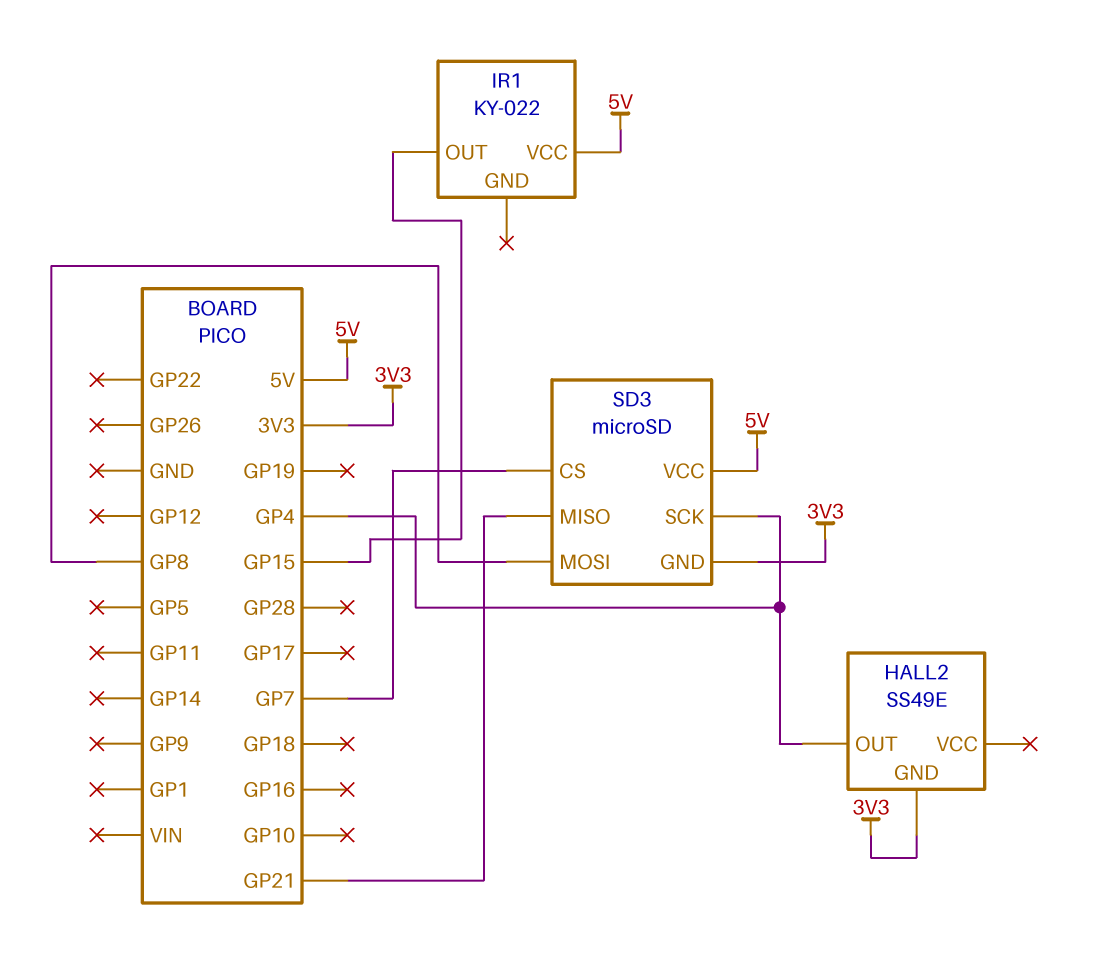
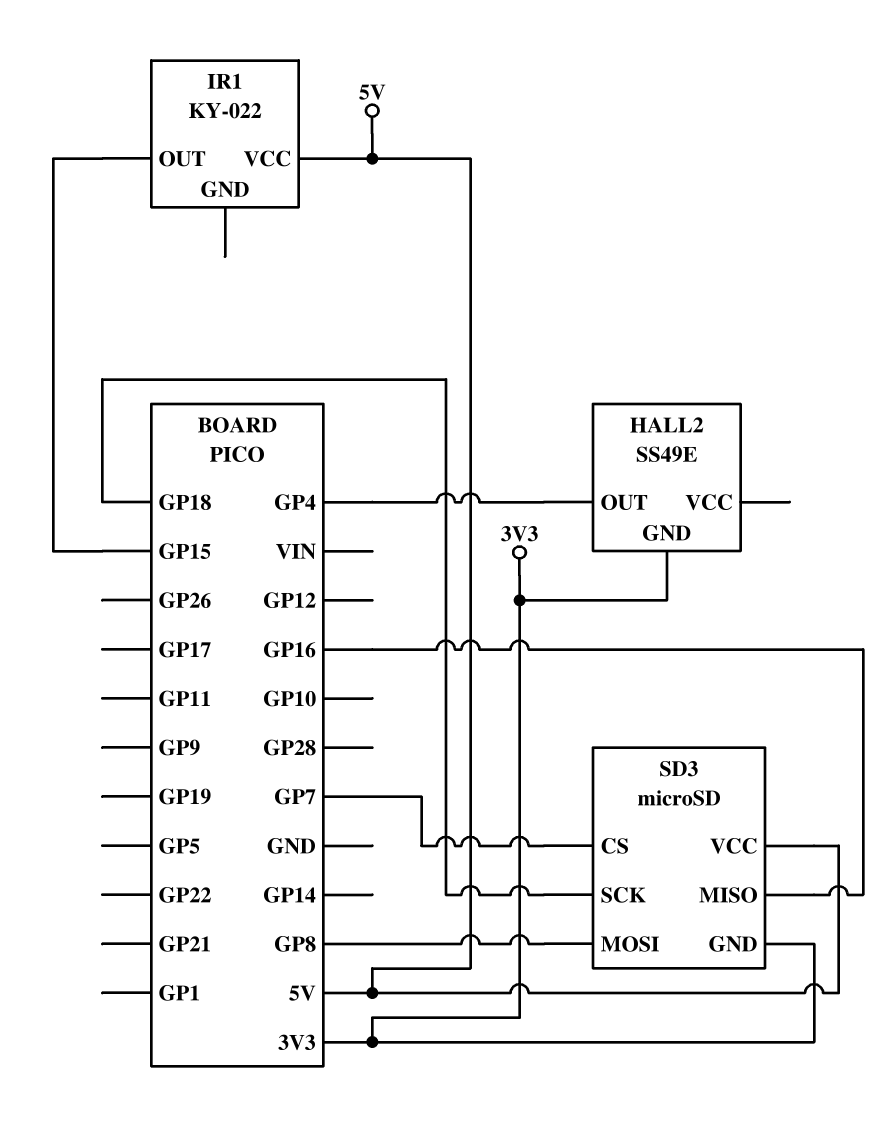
SD3 pin MISO: GP21 -> GP16
SD3 pin SCK: GP4 -> GP18

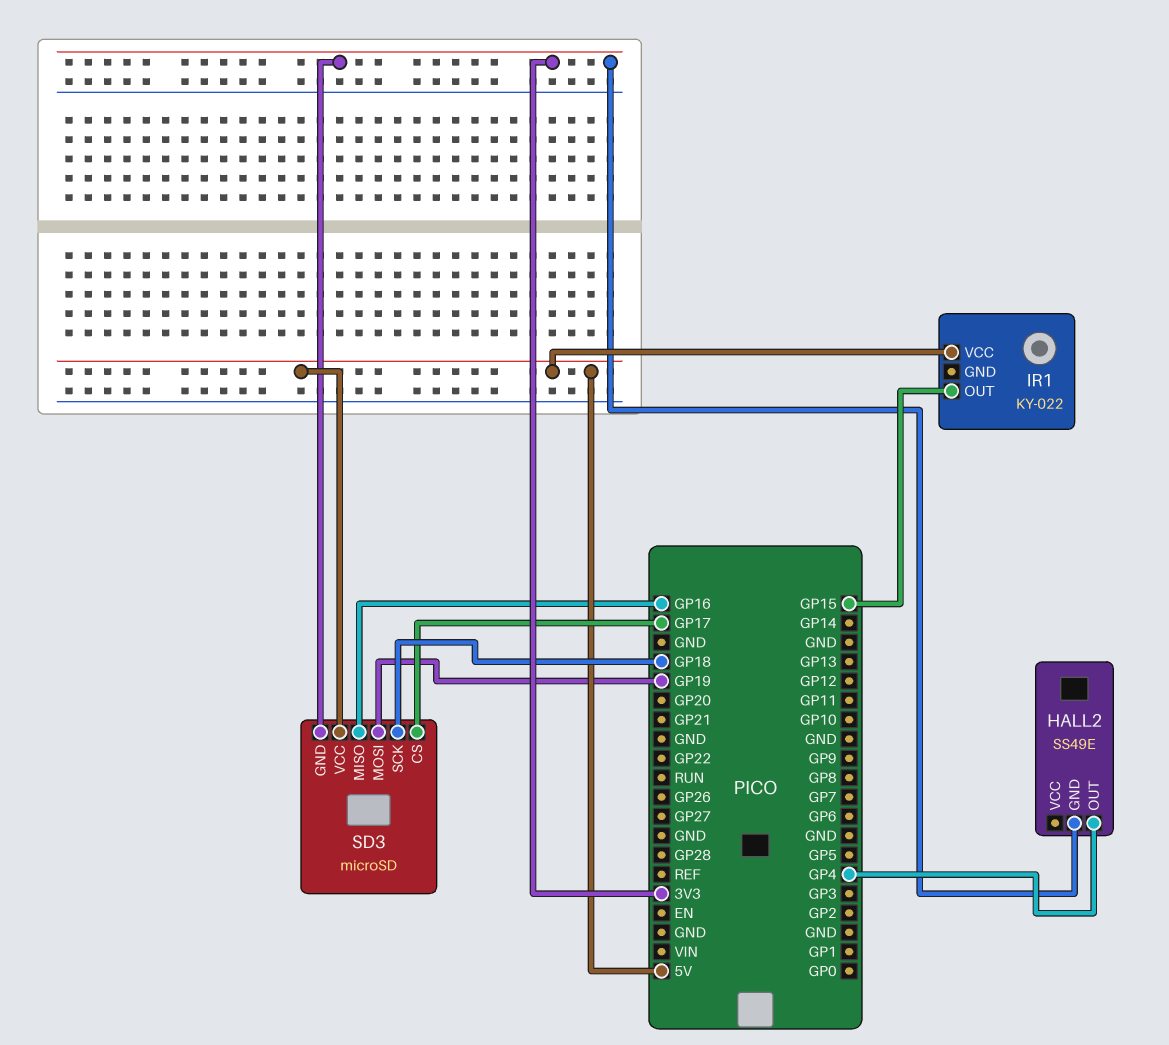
SD3 pin CS: GP7 -> GP17
SD3 pin MOSI: GP8 -> GP19

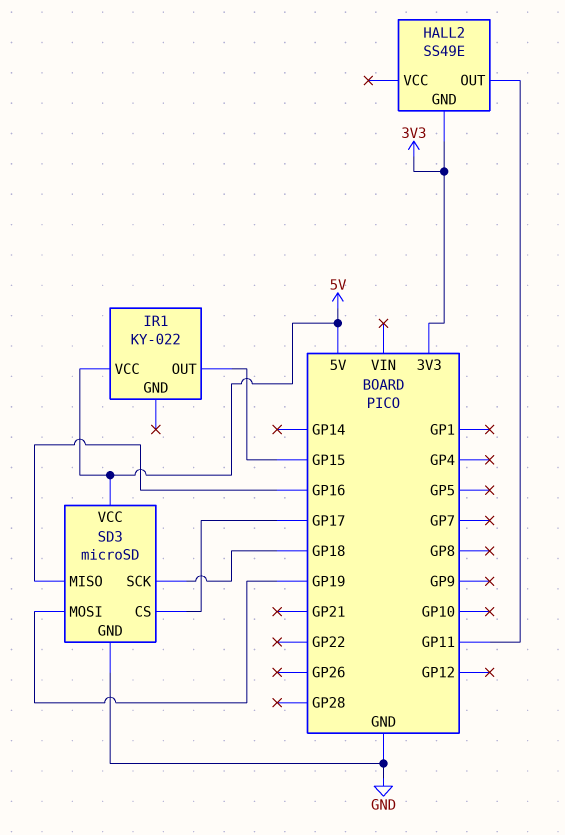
HALL2 pin OUT: GP4 -> GP11
SD3 pin GND: 3V3 -> GND

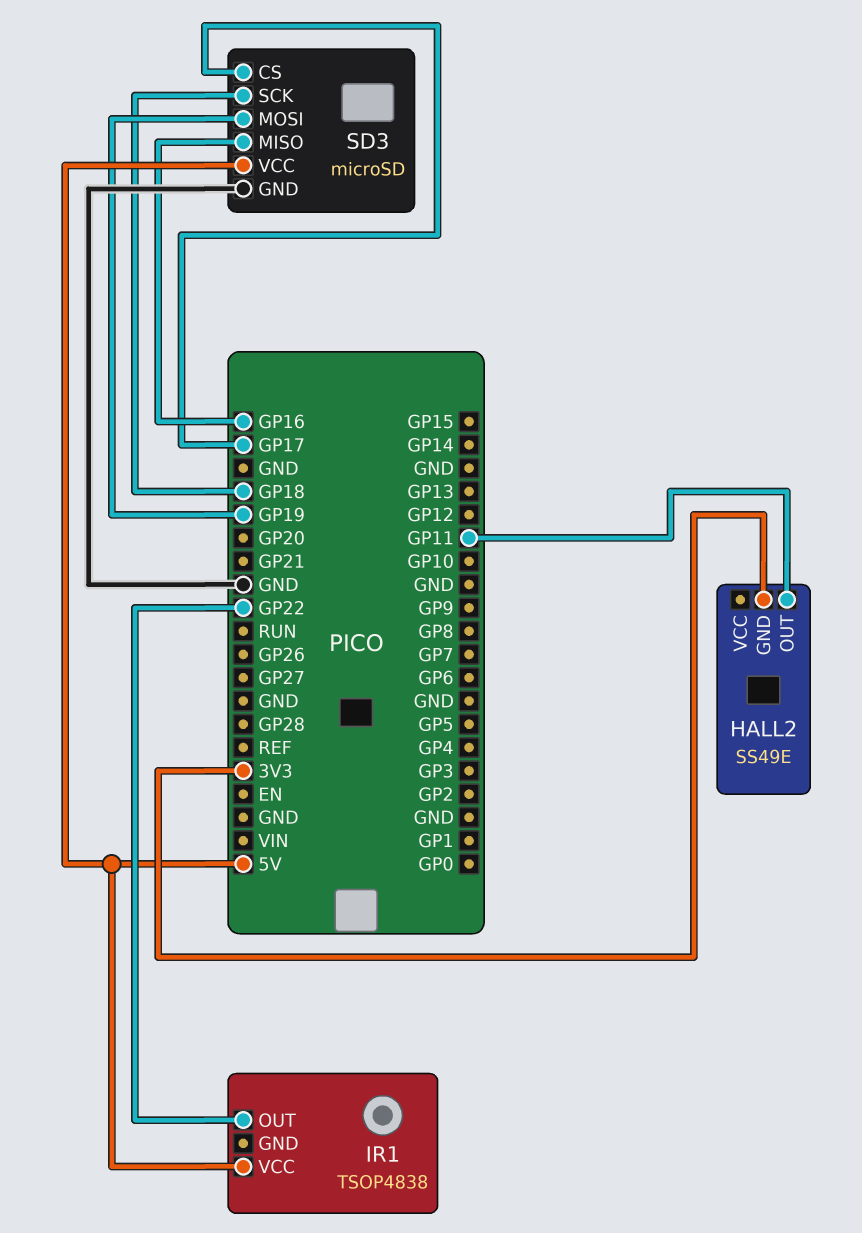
IR1: KY-022 -> TSOP4838
IR1 pin OUT: GP15 -> GP22

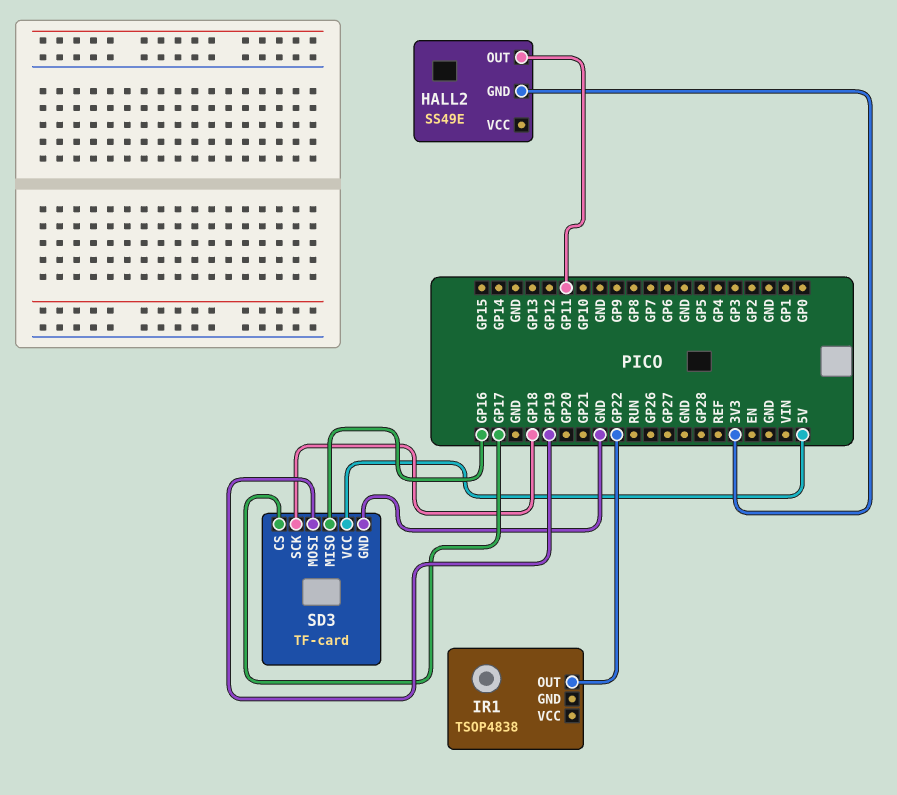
IR1 pin VCC: 5V -> none
SD3: microSD -> TF-card

